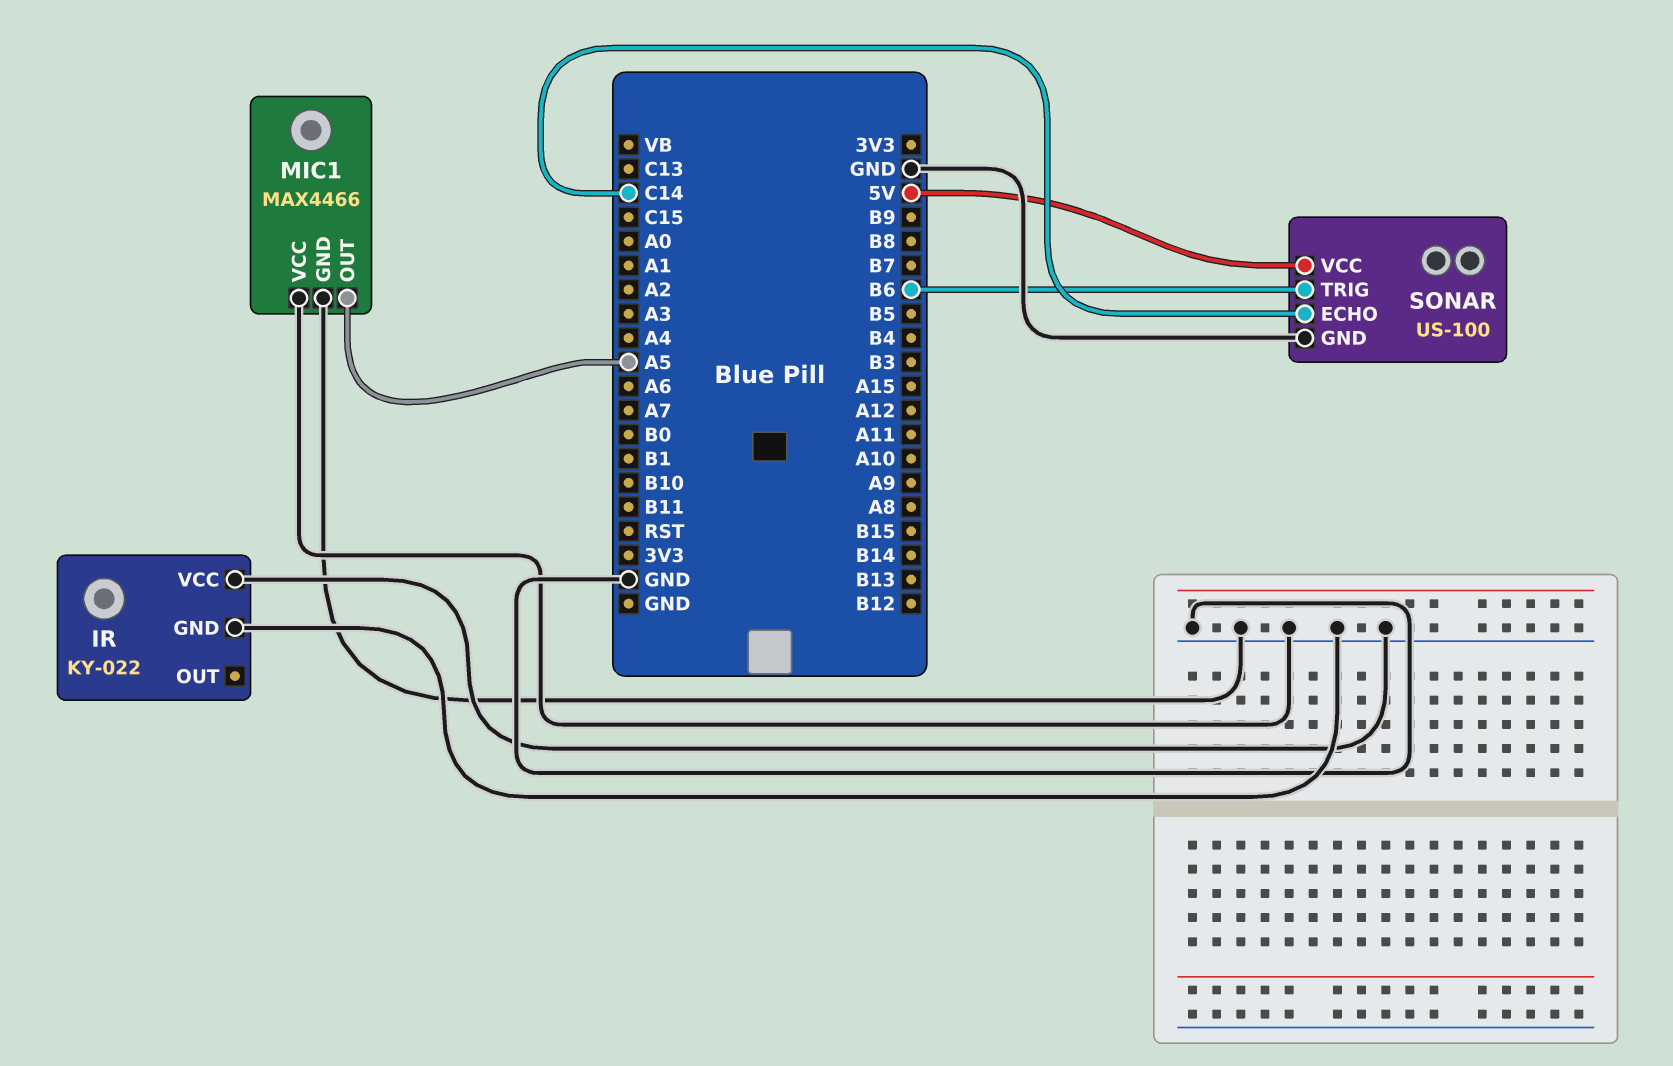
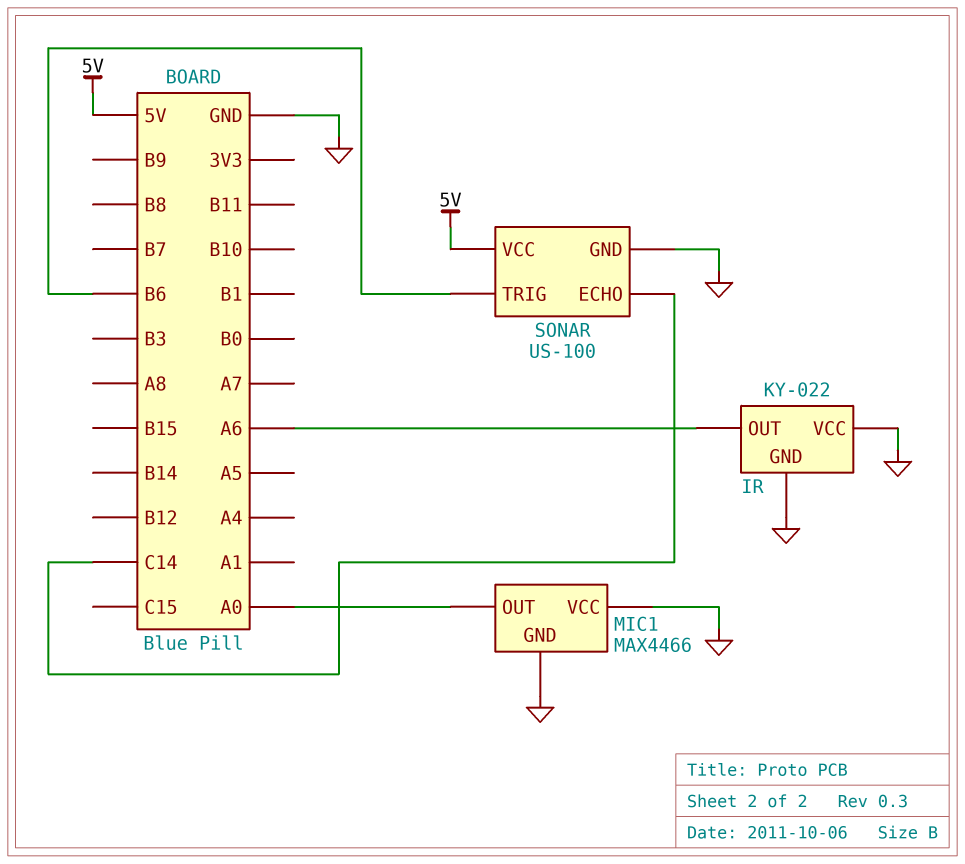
IR pin OUT: none -> A6
MIC1 pin OUT: A5 -> A0

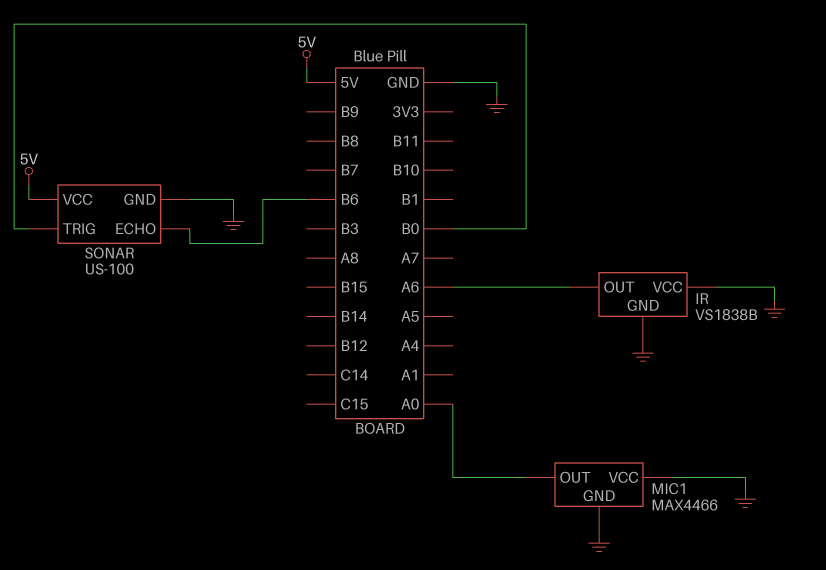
IR: KY-022 -> VS1838B
SONAR pin ECHO: C14 -> B6
SONAR pin TRIG: B6 -> B0

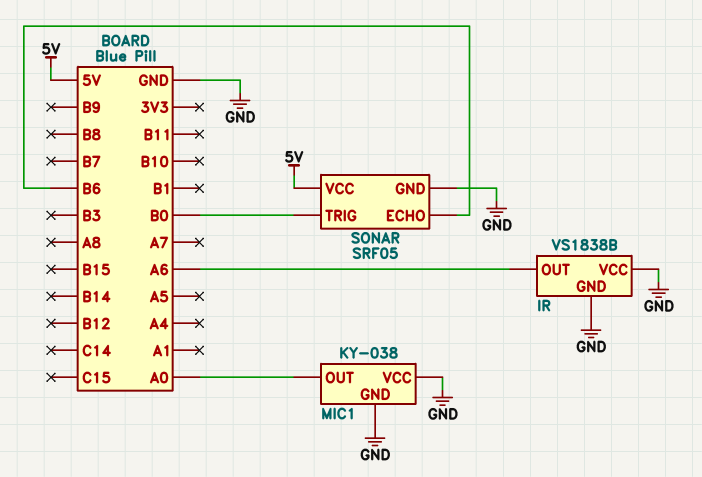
MIC1: MAX4466 -> KY-038
SONAR: US-100 -> SRF05

